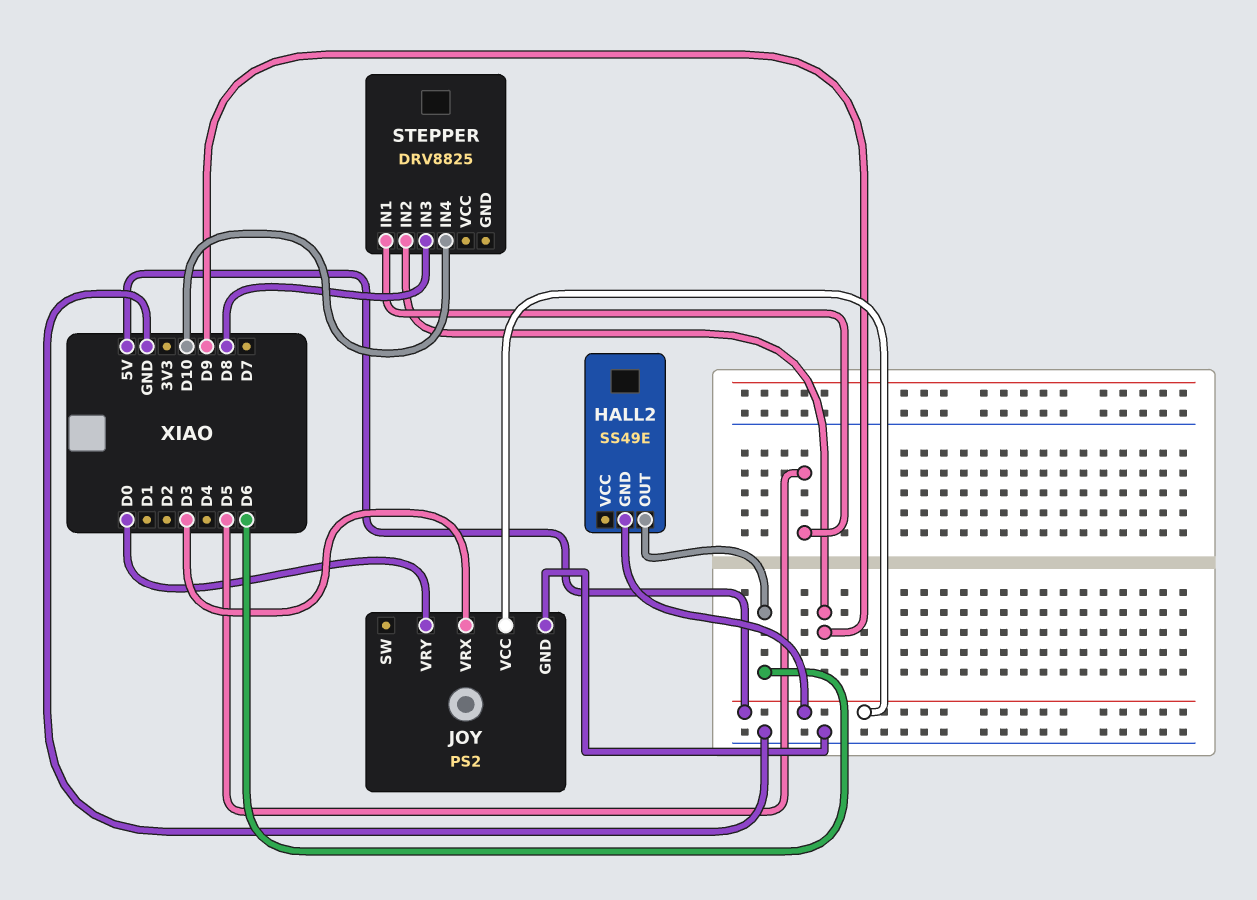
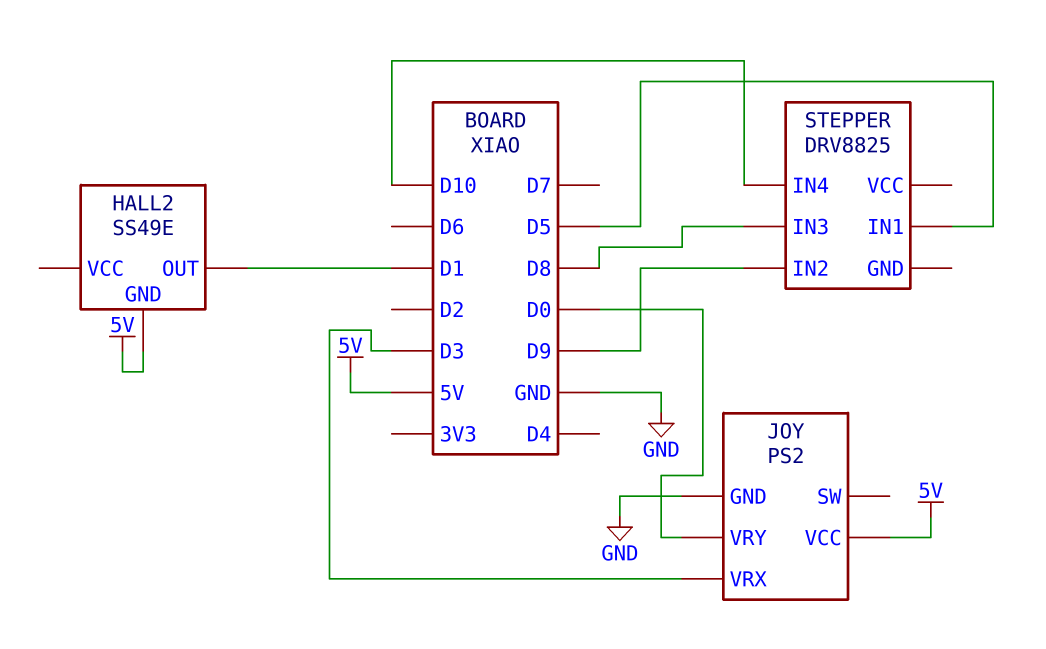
HALL2 pin OUT: D6 -> D1

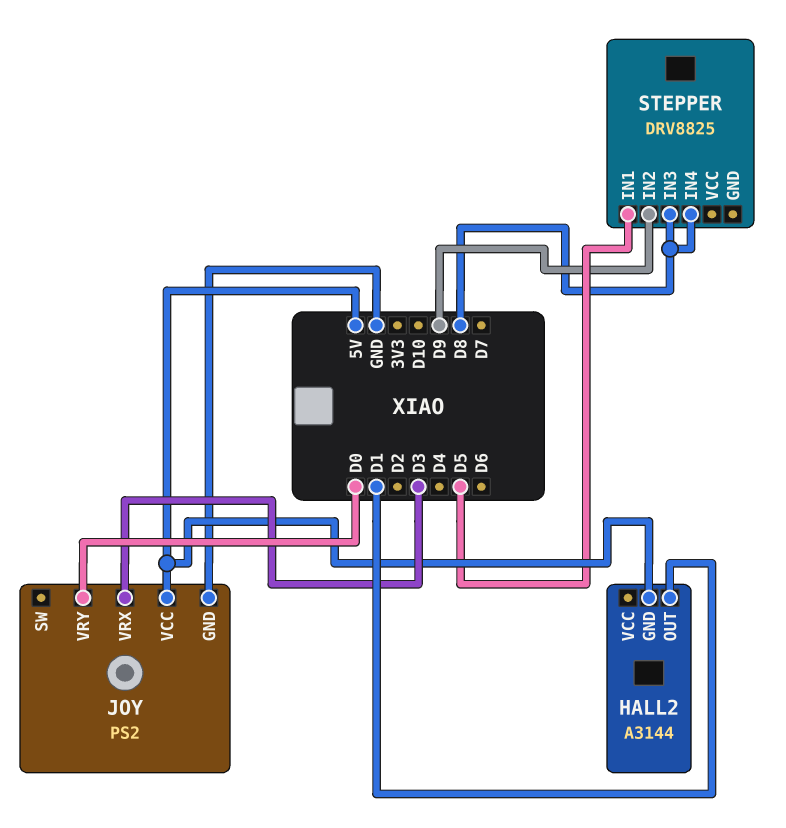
HALL2: SS49E -> A3144
STEPPER pin IN4: D10 -> D8

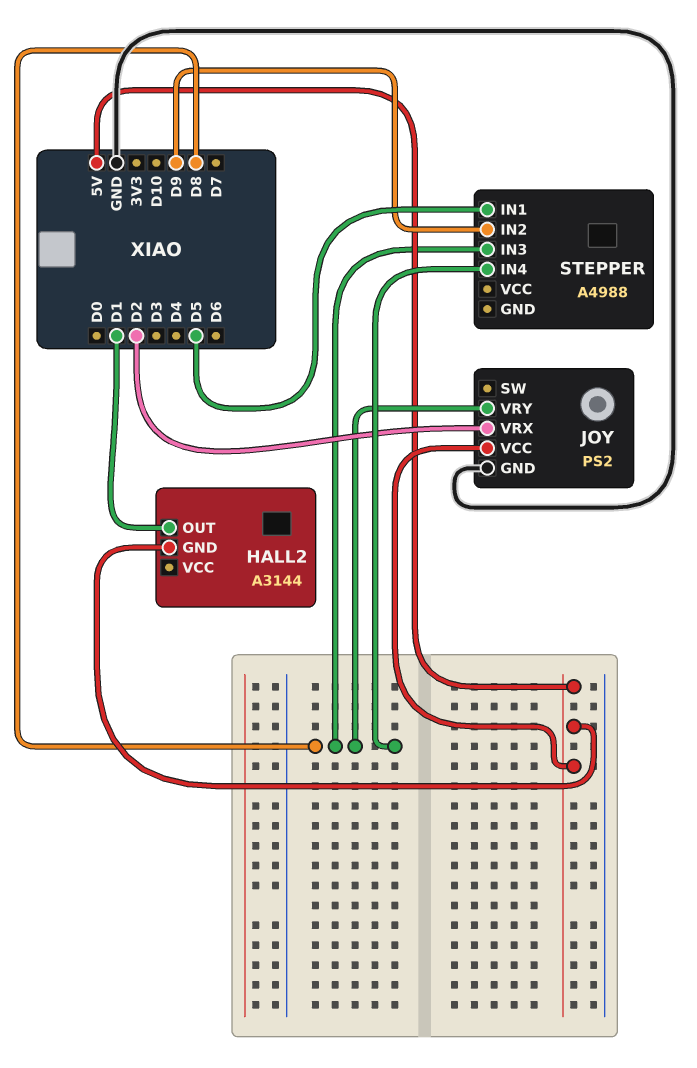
JOY pin VRX: D3 -> D2
JOY pin VRY: D0 -> D8
STEPPER: DRV8825 -> A4988

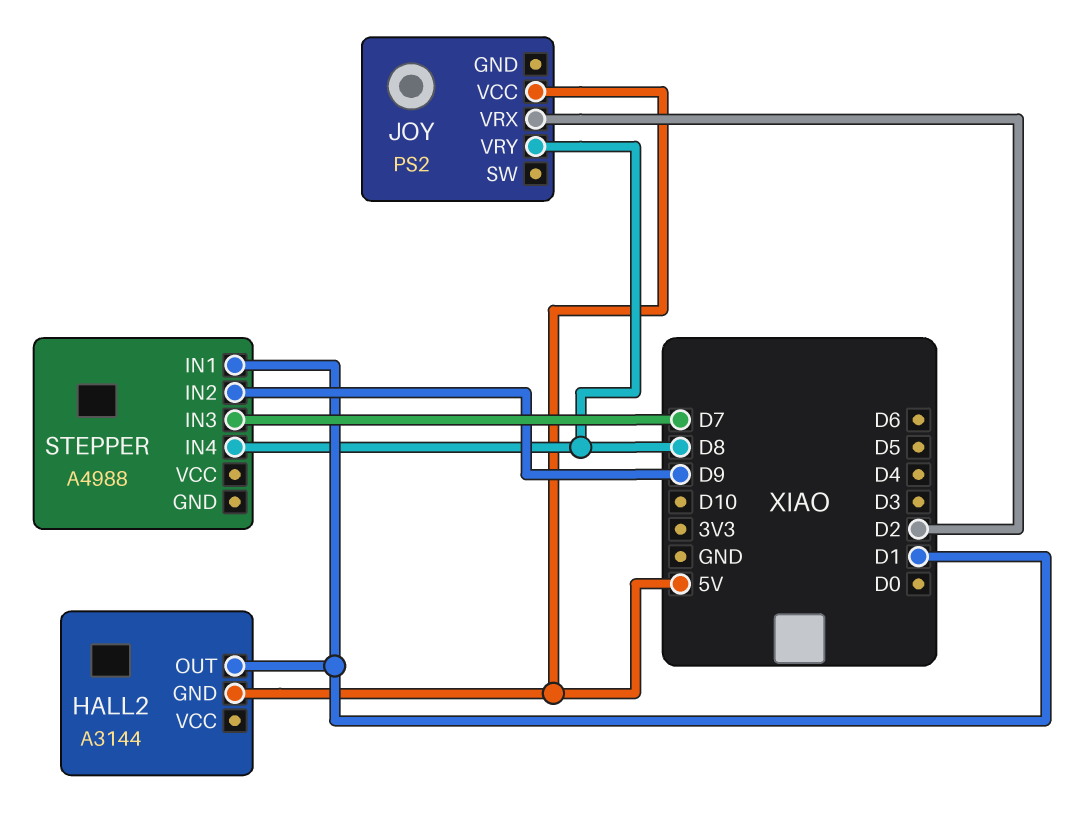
JOY pin GND: GND -> none
STEPPER pin IN1: D5 -> D1
STEPPER pin IN3: D8 -> D7

